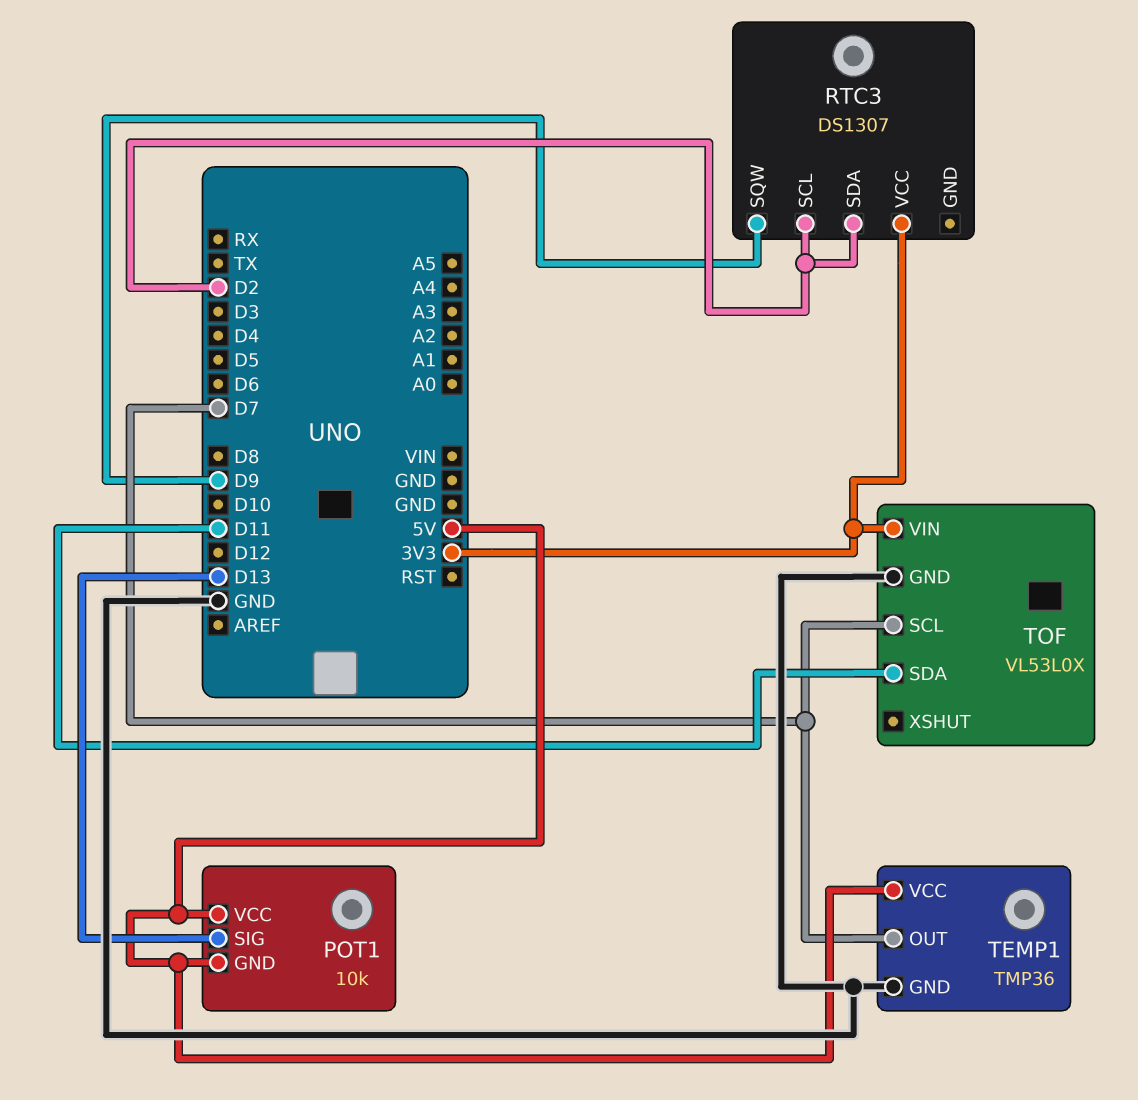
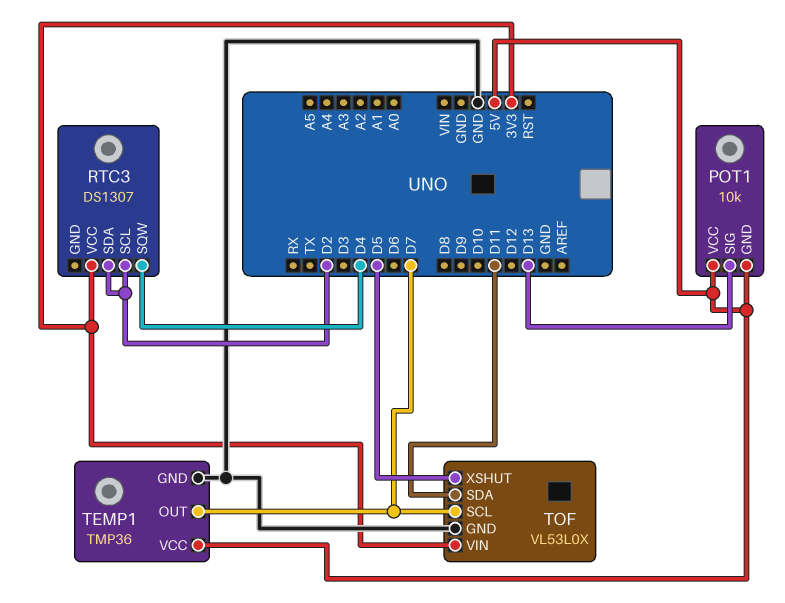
RTC3 pin SQW: D9 -> D4
TOF pin XSHUT: none -> D5

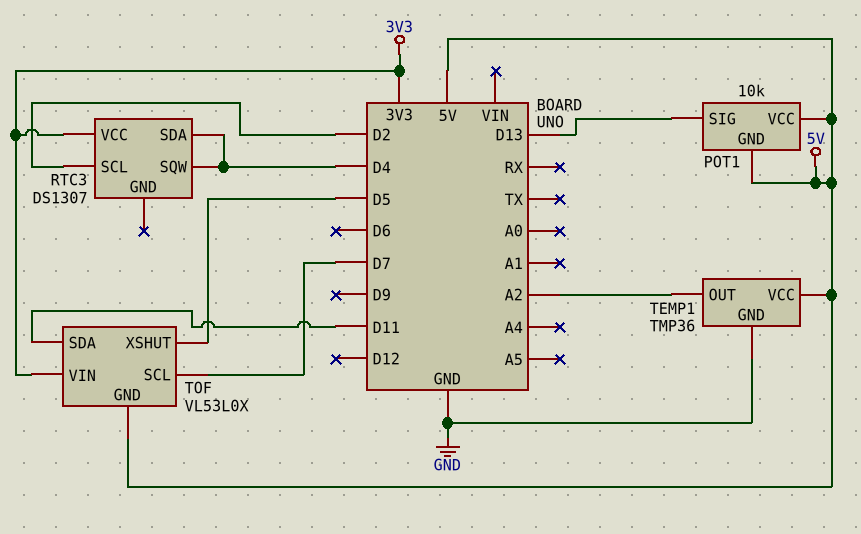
RTC3 pin SDA: D2 -> D4
TEMP1 pin OUT: D7 -> A2
TOF pin GND: GND -> 5V

